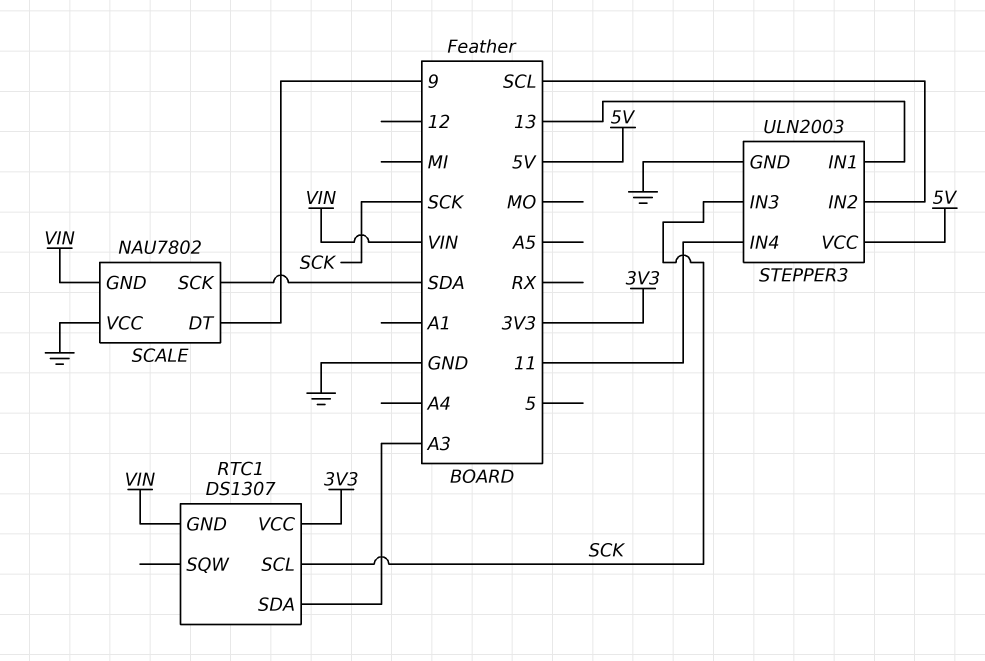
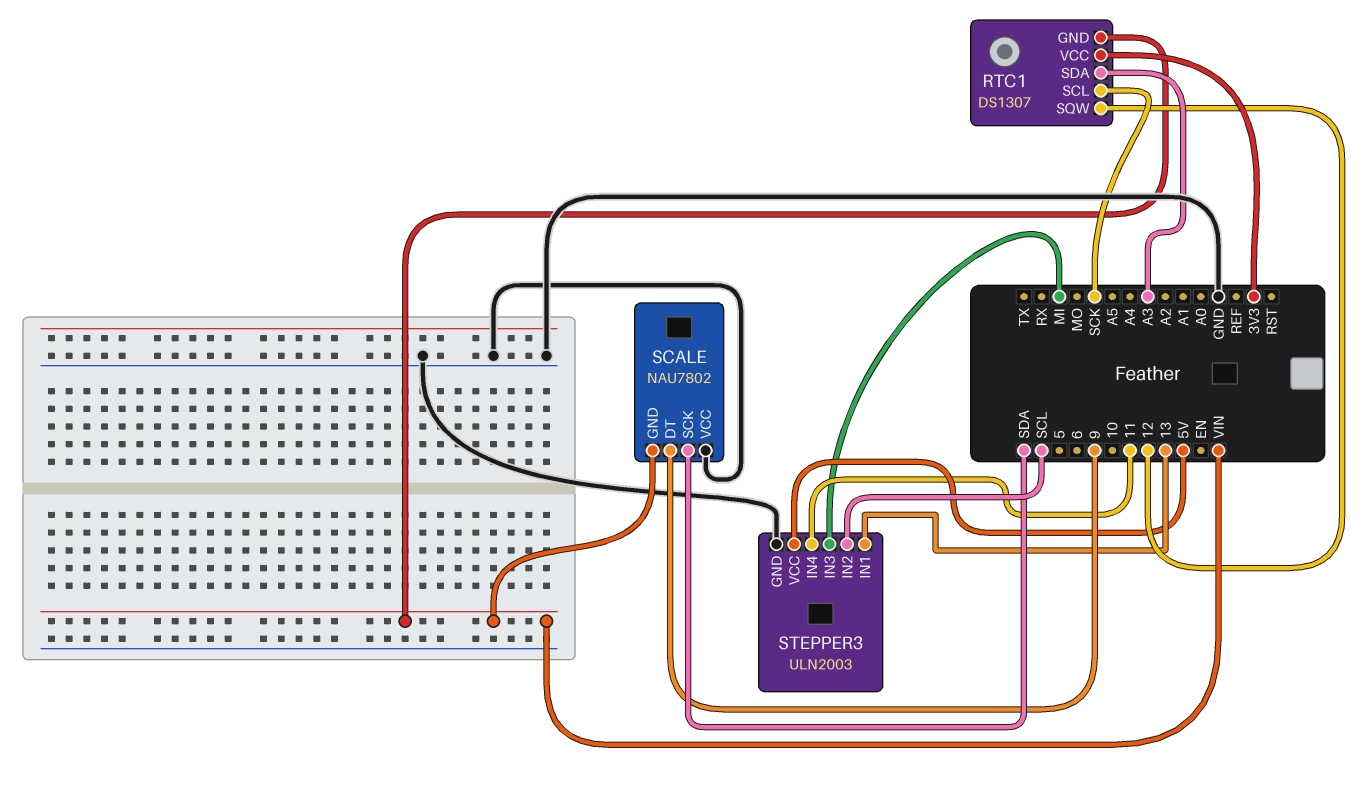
RTC1 pin SQW: none -> 12
STEPPER3 pin IN3: SCK -> MI

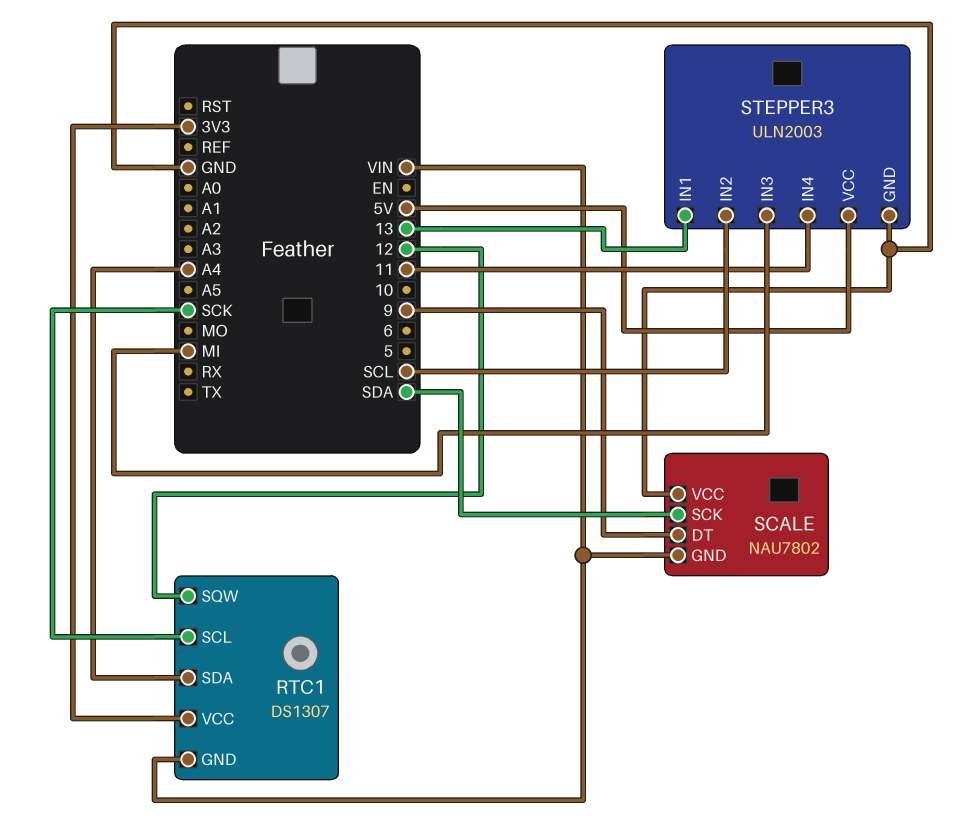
RTC1 pin SDA: A3 -> A4

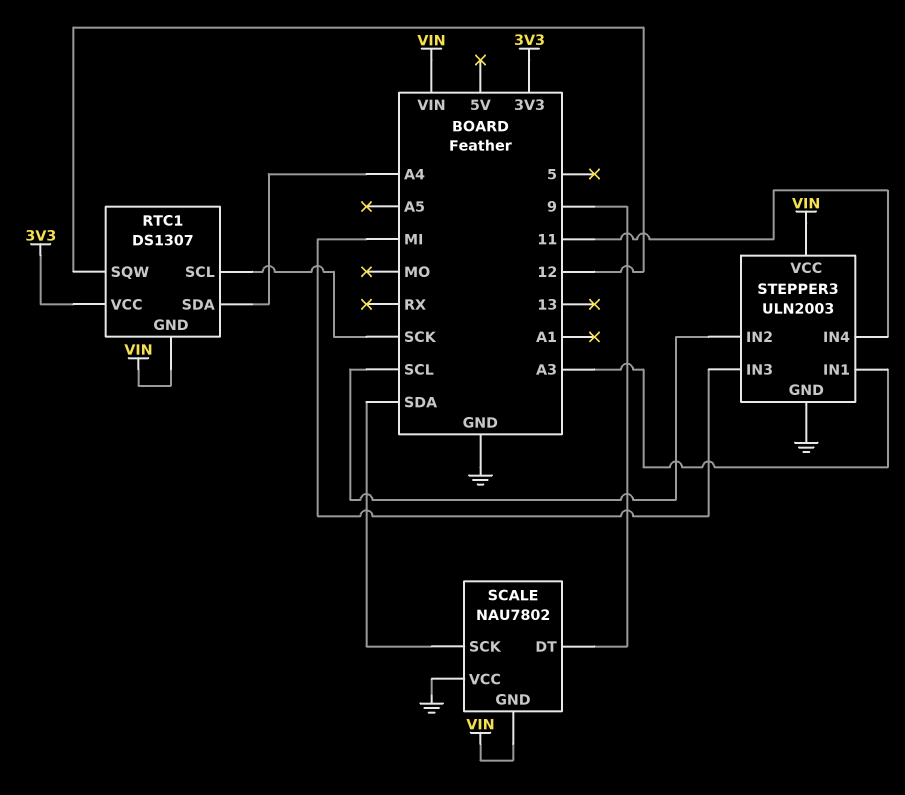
STEPPER3 pin IN1: 13 -> A3
STEPPER3 pin VCC: 5V -> VIN

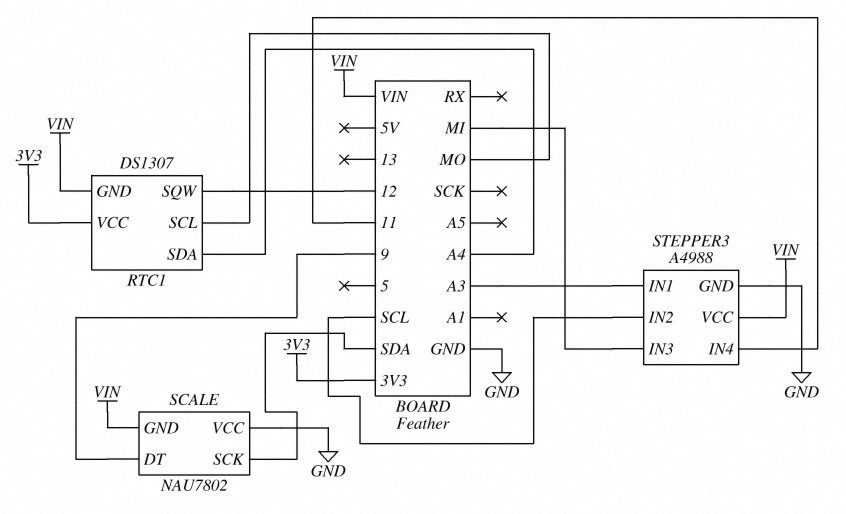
RTC1 pin SCL: SCK -> MO
STEPPER3: ULN2003 -> A4988

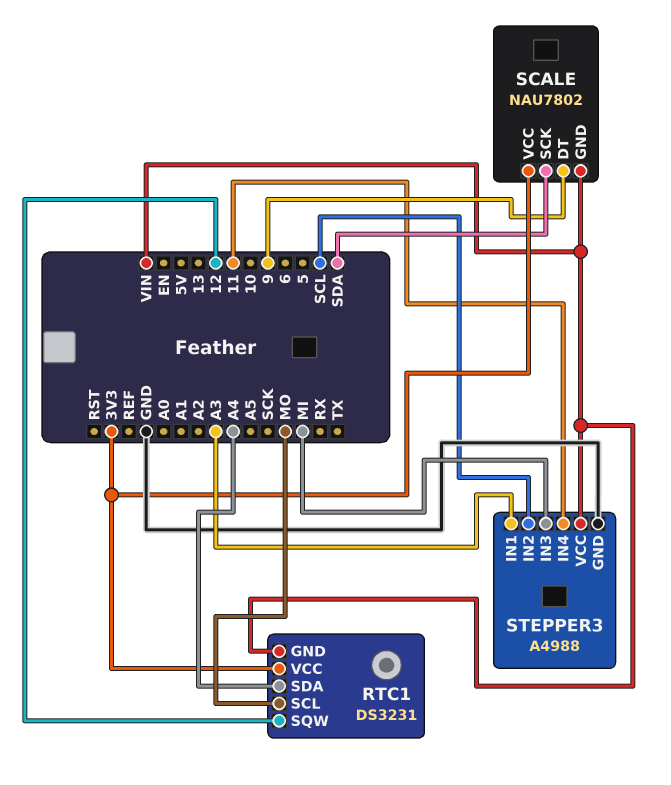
RTC1: DS1307 -> DS3231
SCALE pin VCC: GND -> 3V3

